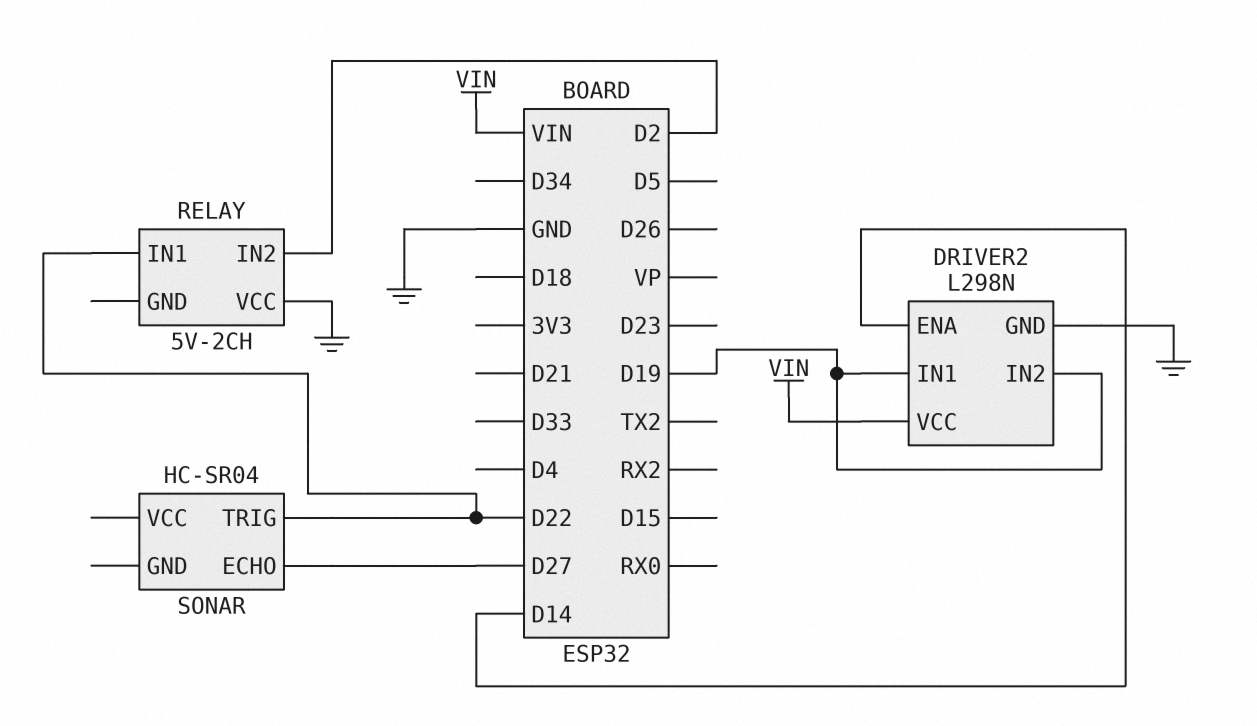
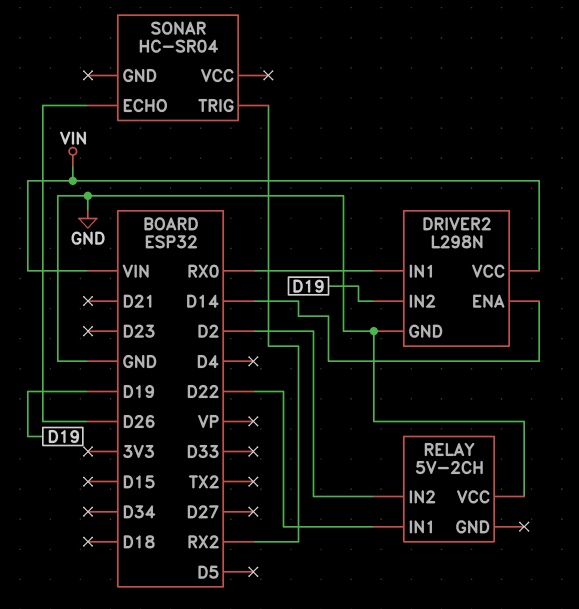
DRIVER2 pin IN1: D19 -> RX0
SONAR pin ECHO: D27 -> D26
SONAR pin TRIG: D22 -> RX2

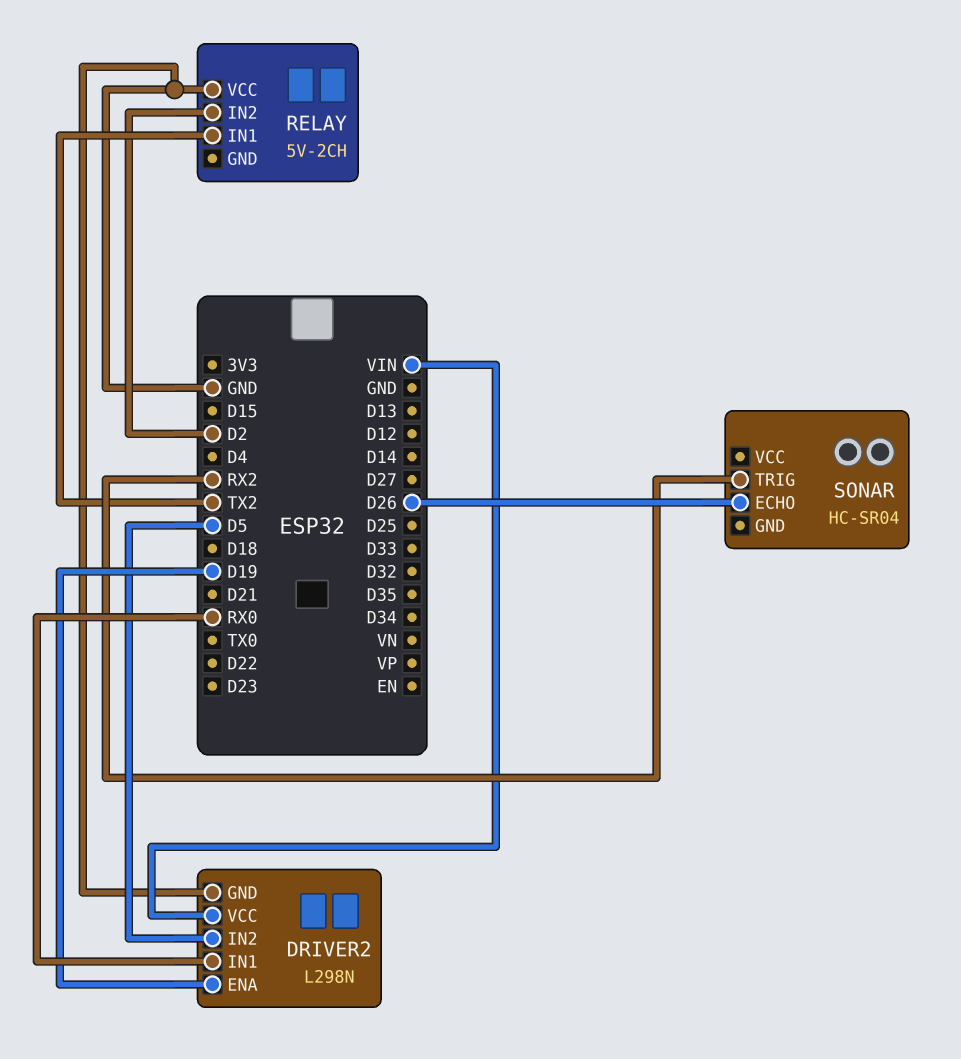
DRIVER2 pin ENA: D14 -> D19
DRIVER2 pin IN2: D19 -> D5
RELAY pin IN1: D22 -> TX2

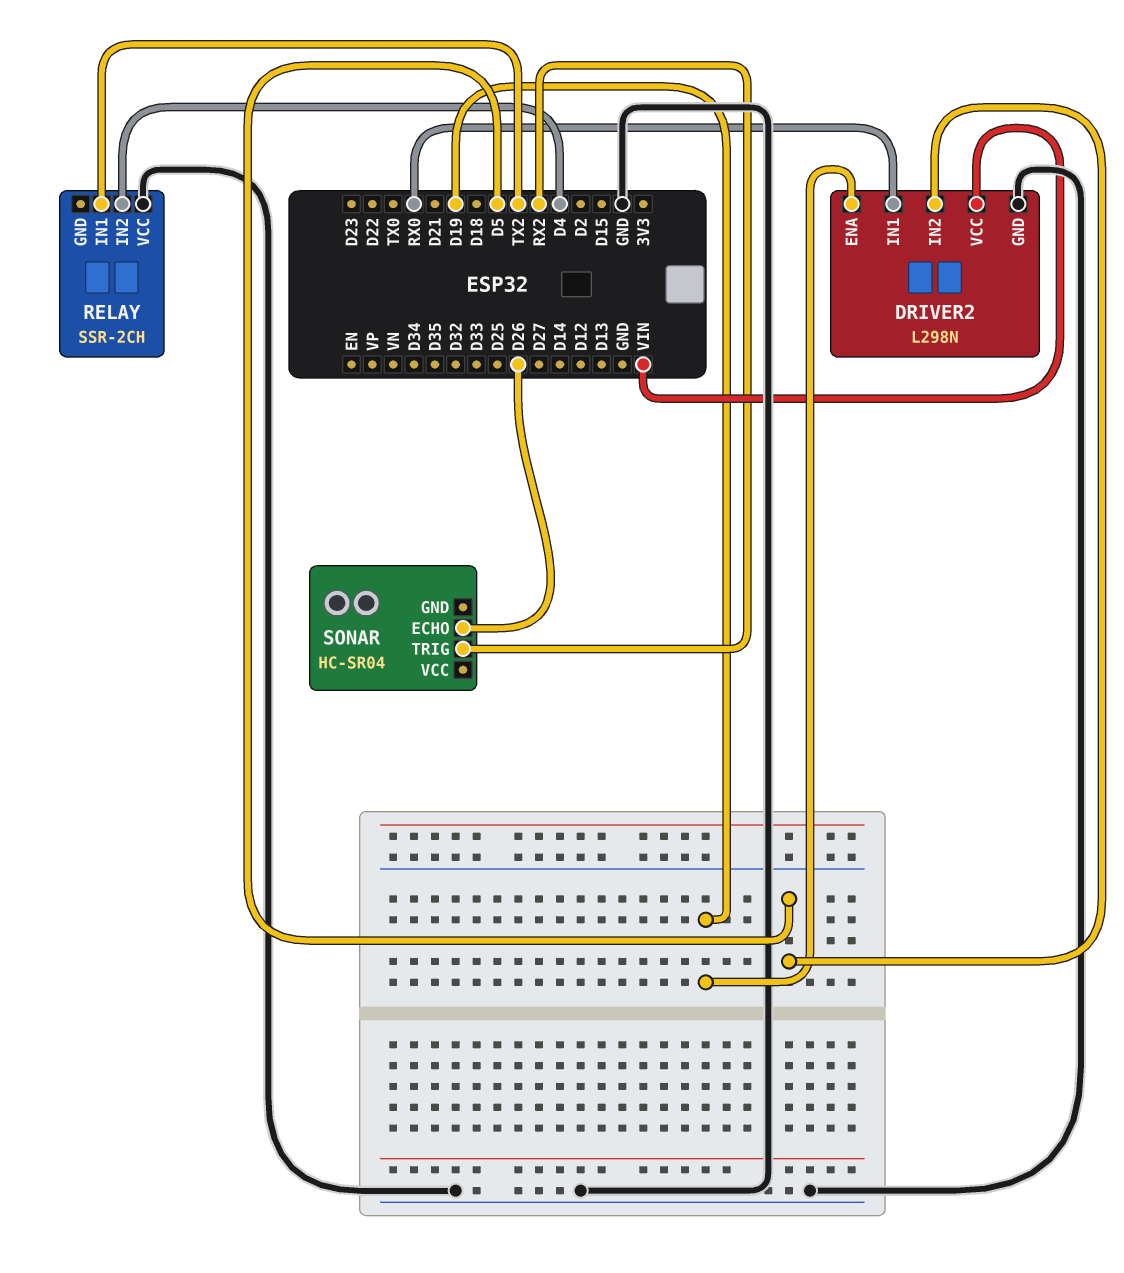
RELAY: 5V-2CH -> SSR-2CH
RELAY pin IN2: D2 -> D4

